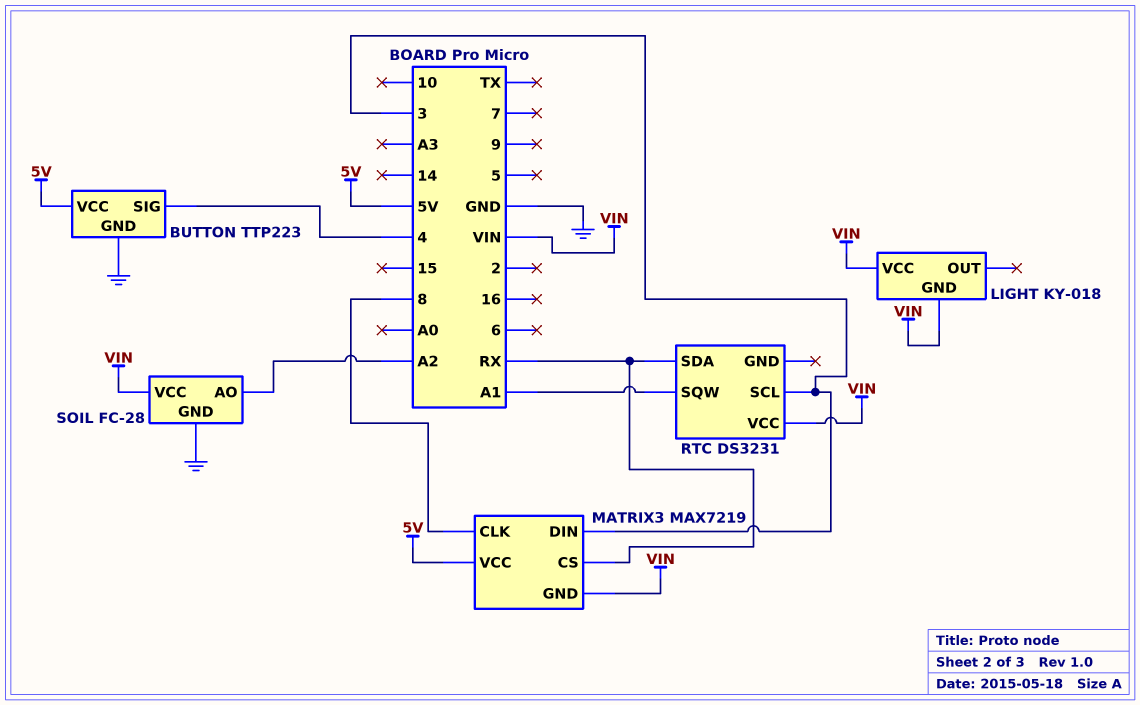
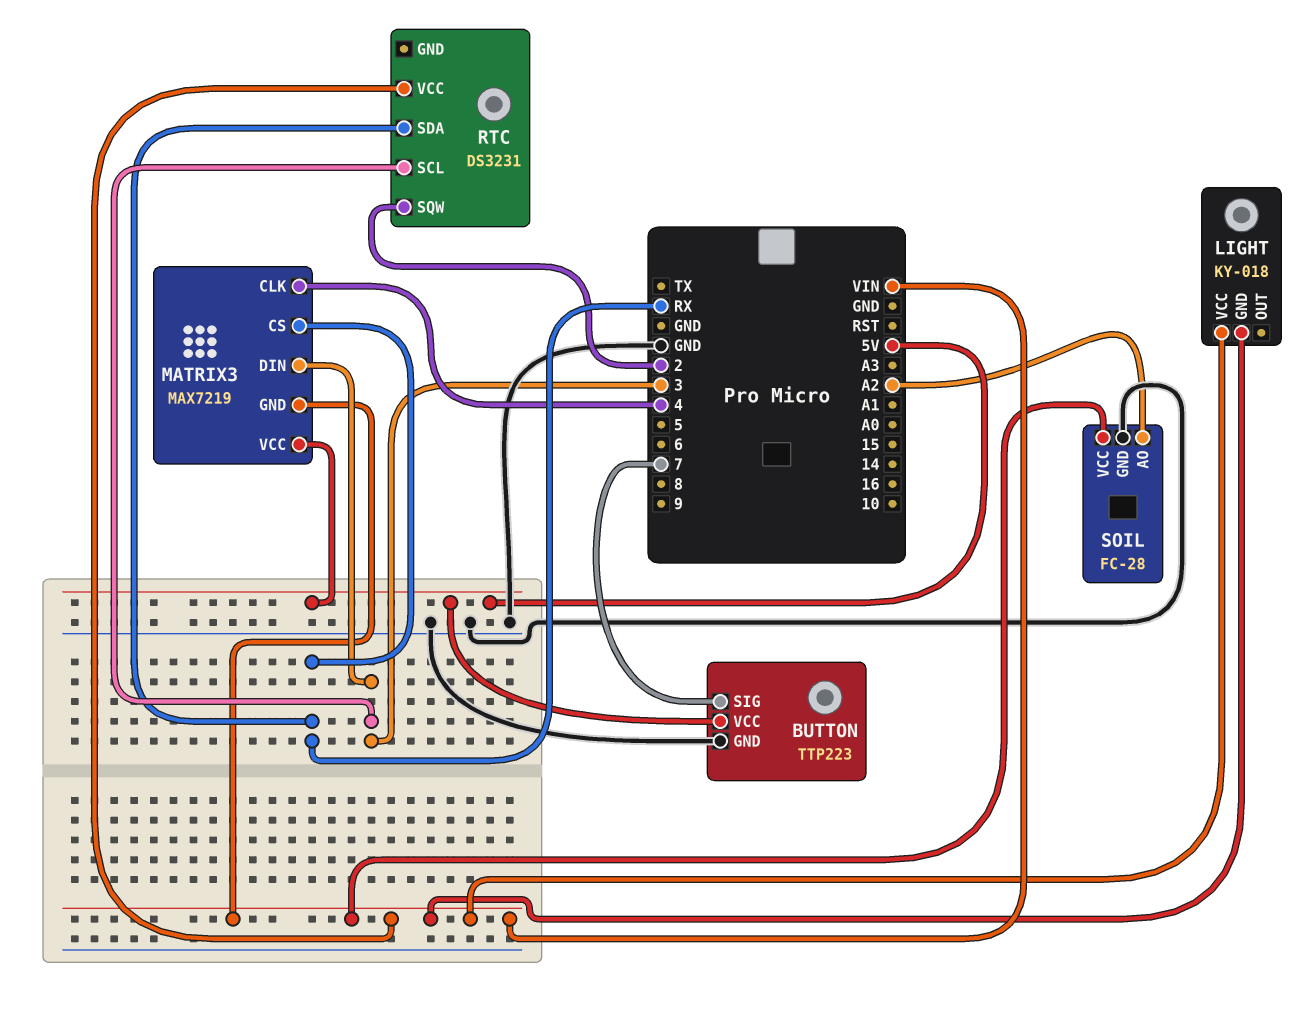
BUTTON pin SIG: 4 -> 7
MATRIX3 pin CLK: 8 -> 4
RTC pin SQW: A1 -> 2

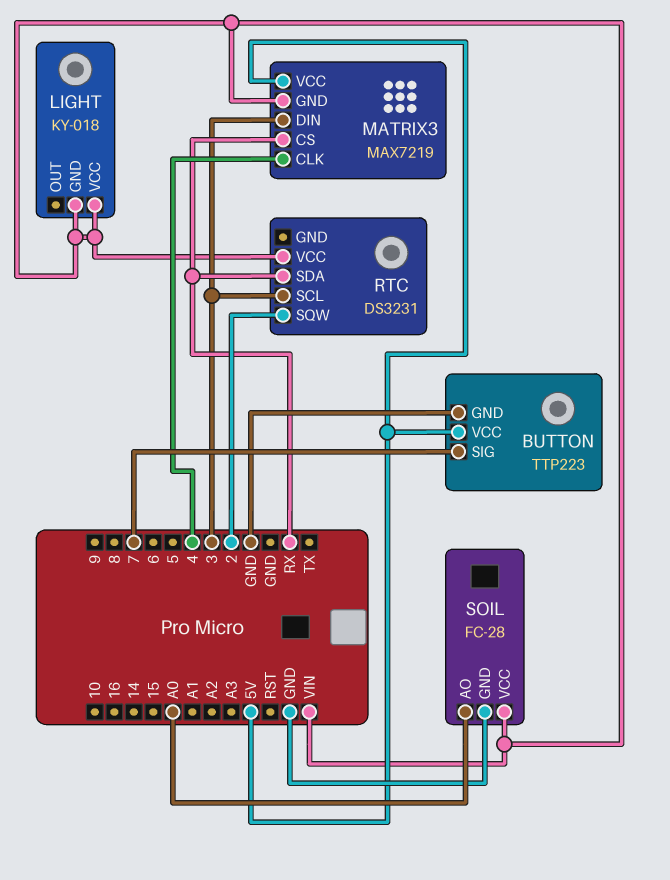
SOIL pin AO: A2 -> A0

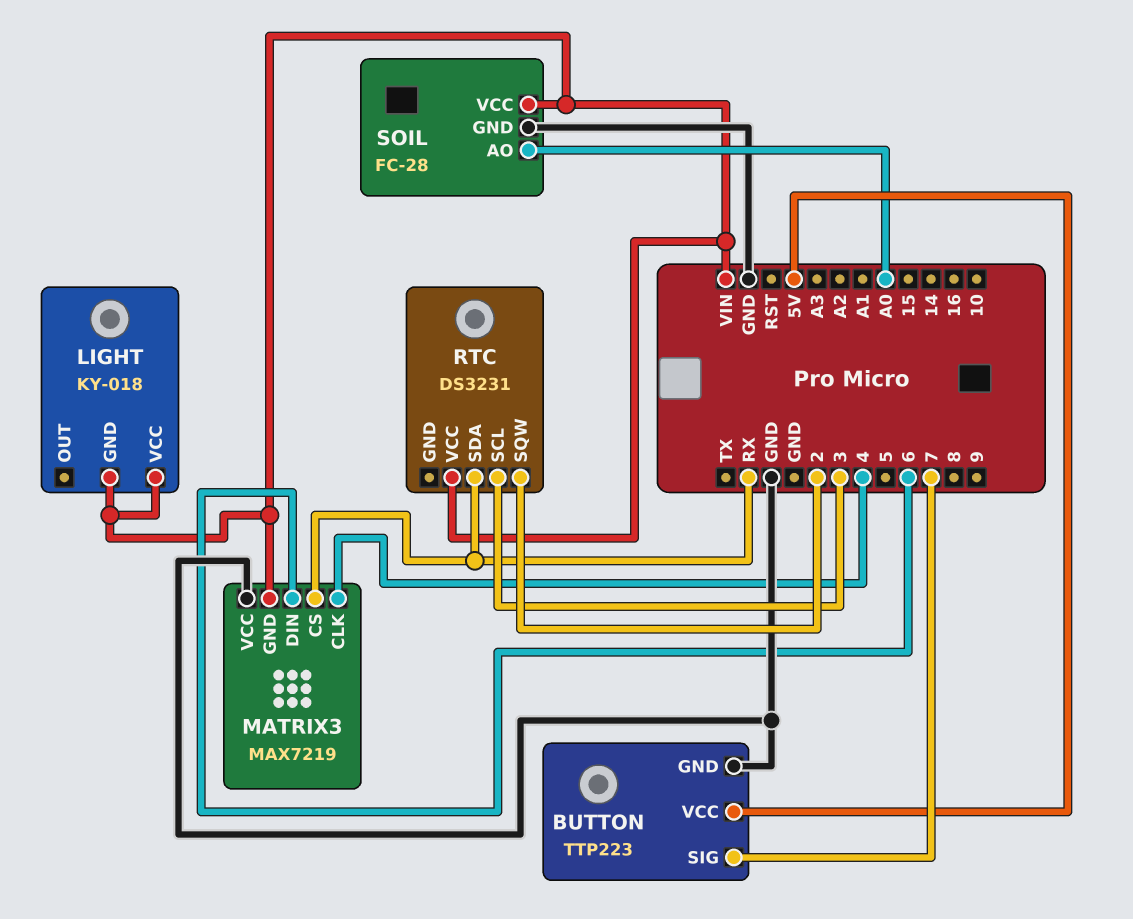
MATRIX3 pin DIN: 3 -> 6
MATRIX3 pin VCC: 5V -> GND

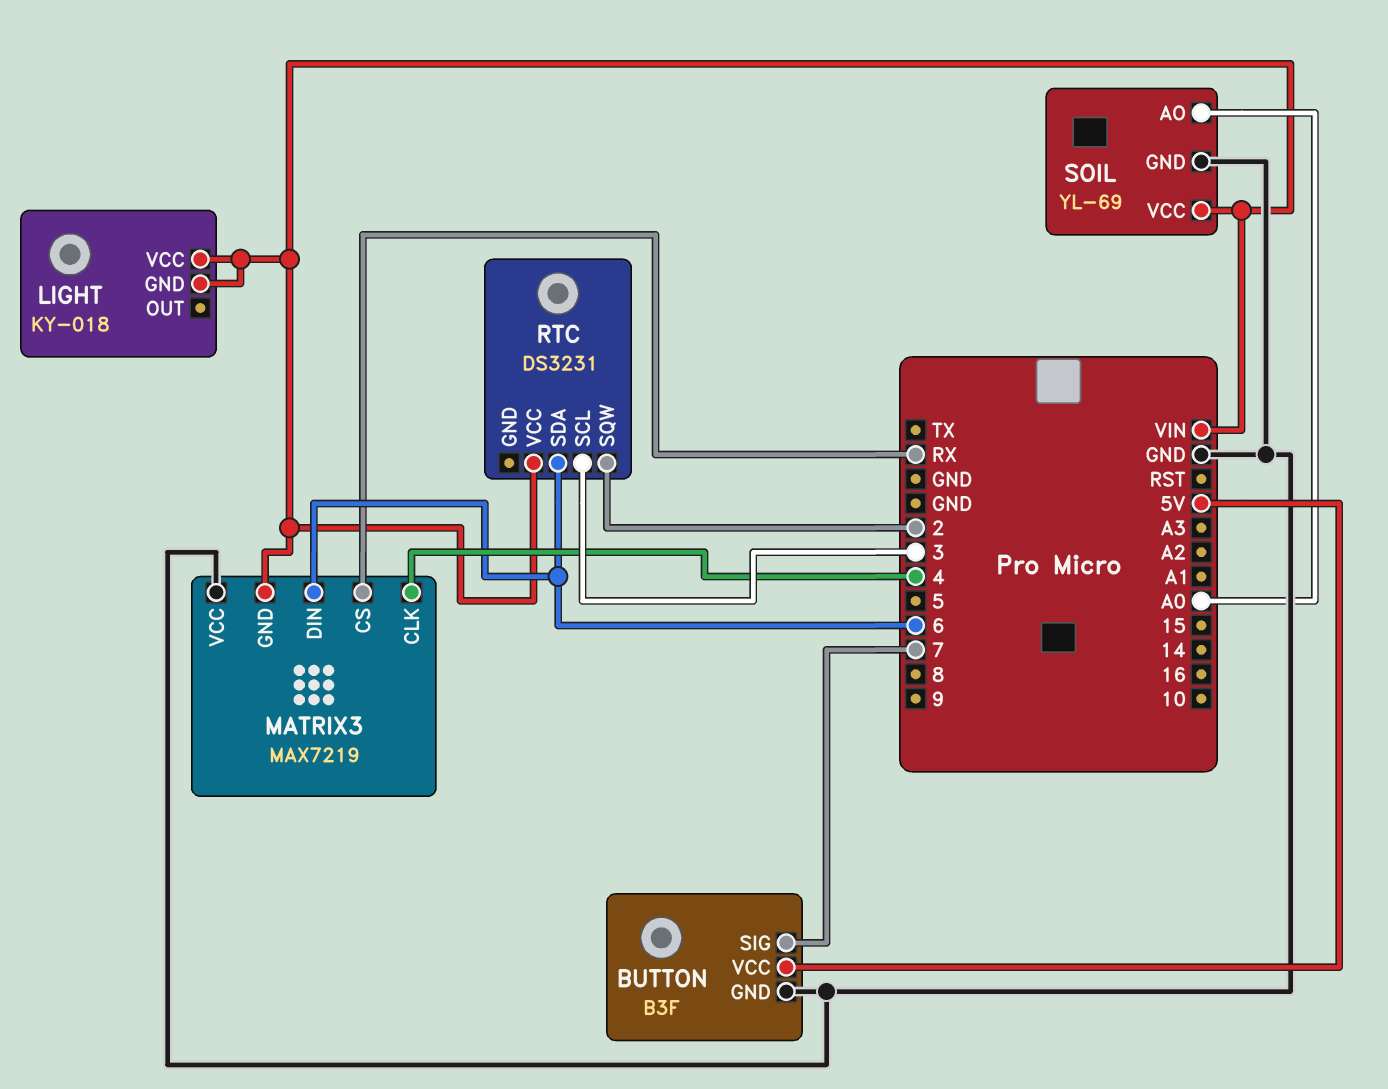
BUTTON: TTP223 -> B3F
RTC pin SDA: RX -> 6
SOIL: FC-28 -> YL-69

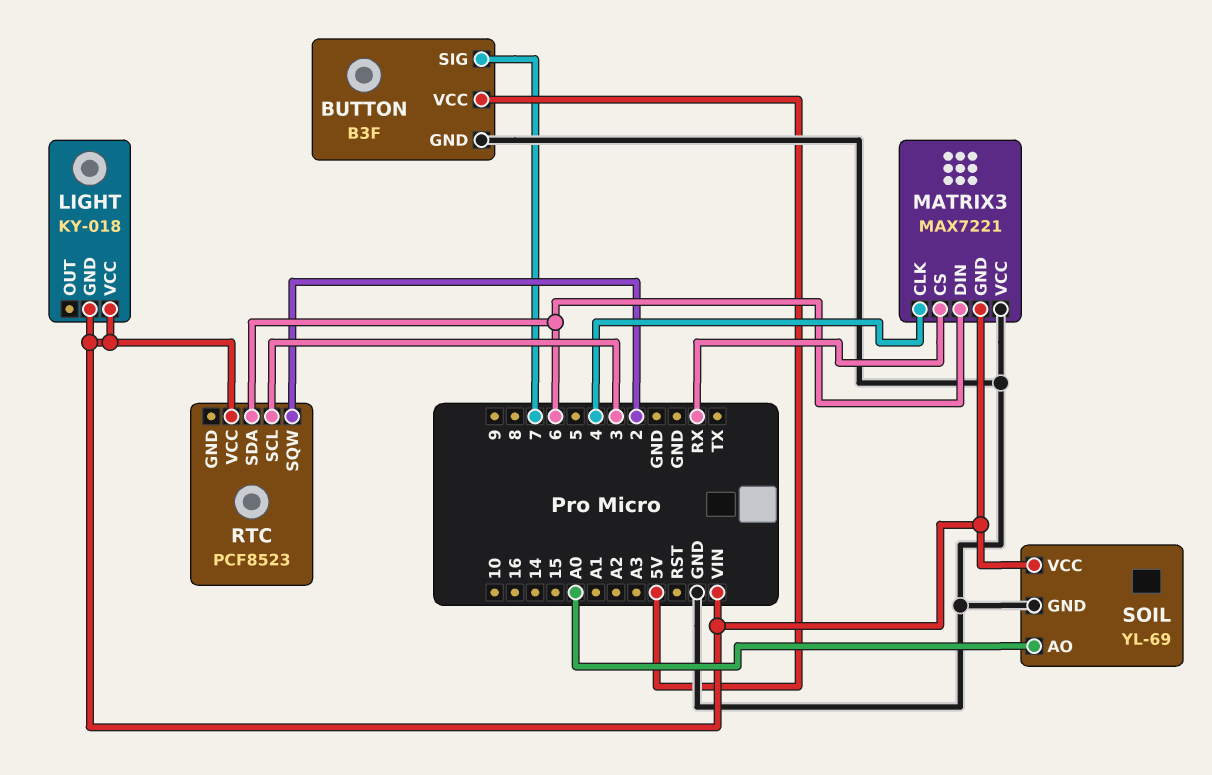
MATRIX3: MAX7219 -> MAX7221
RTC: DS3231 -> PCF8523

